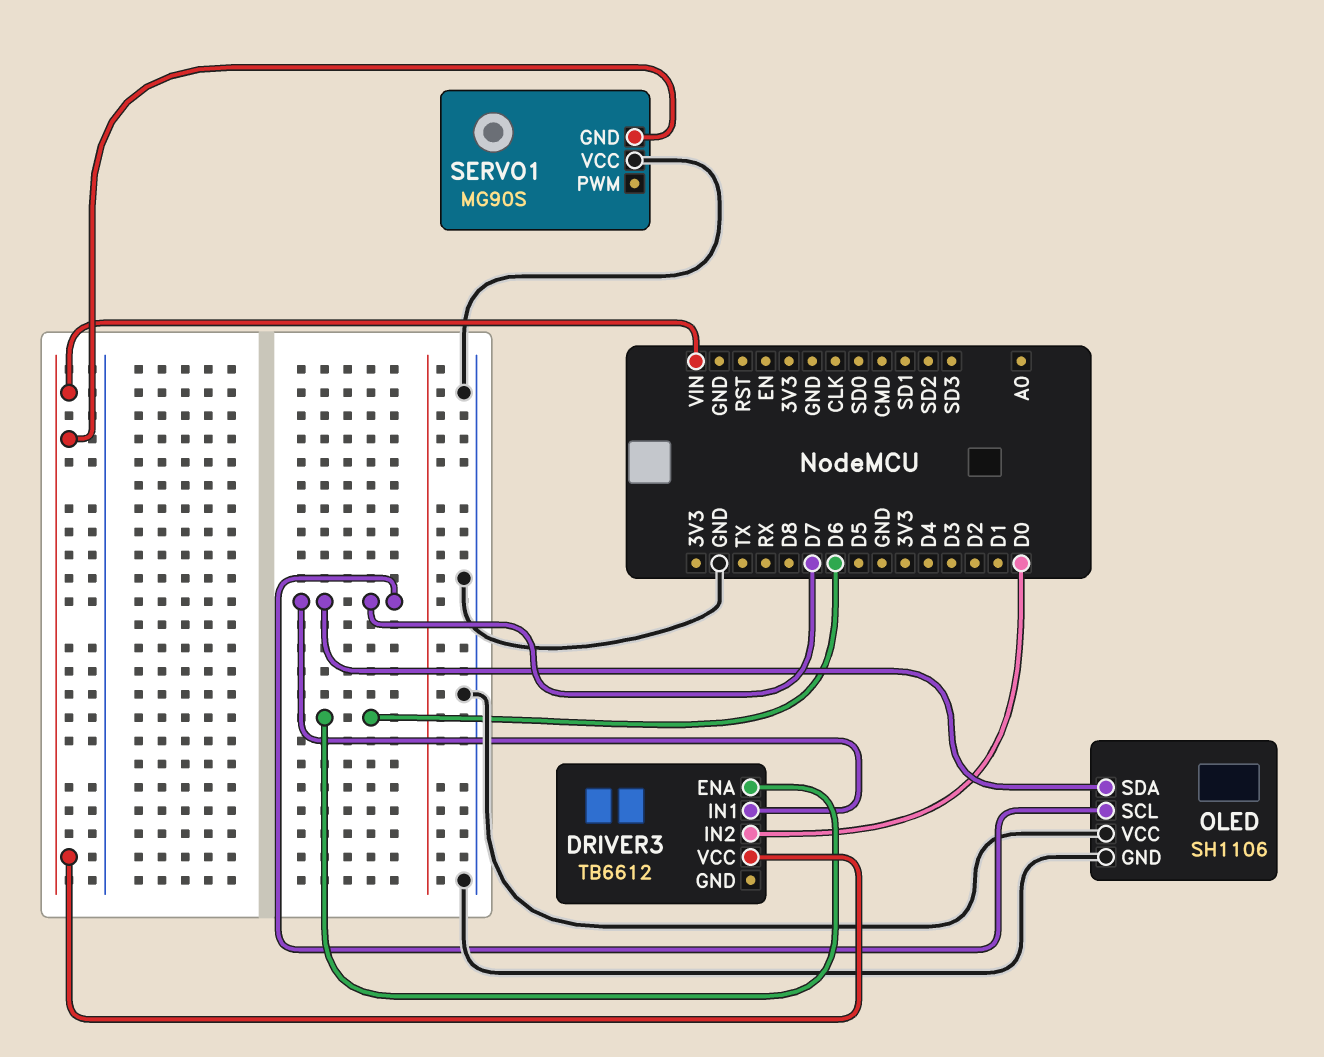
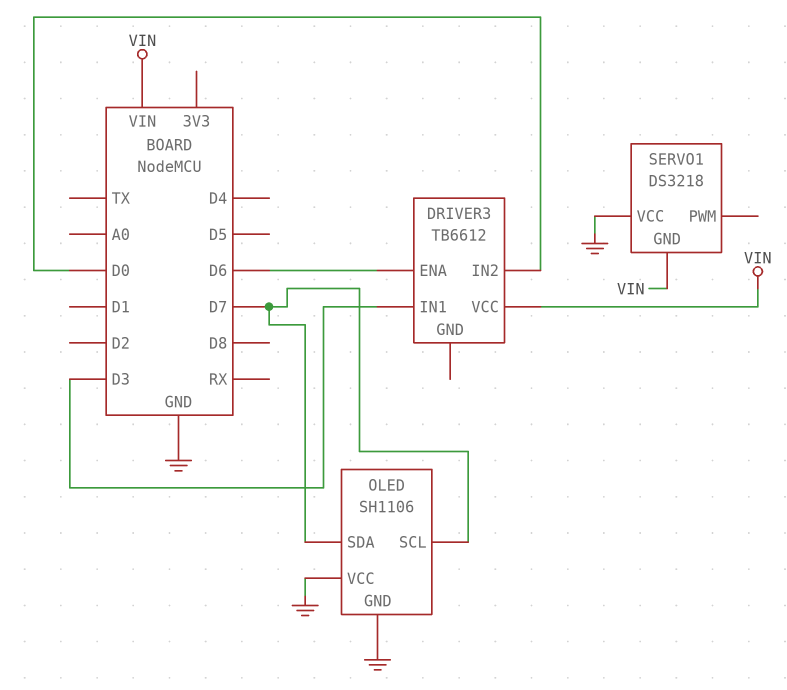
DRIVER3 pin IN1: D7 -> D3
SERVO1: MG90S -> DS3218

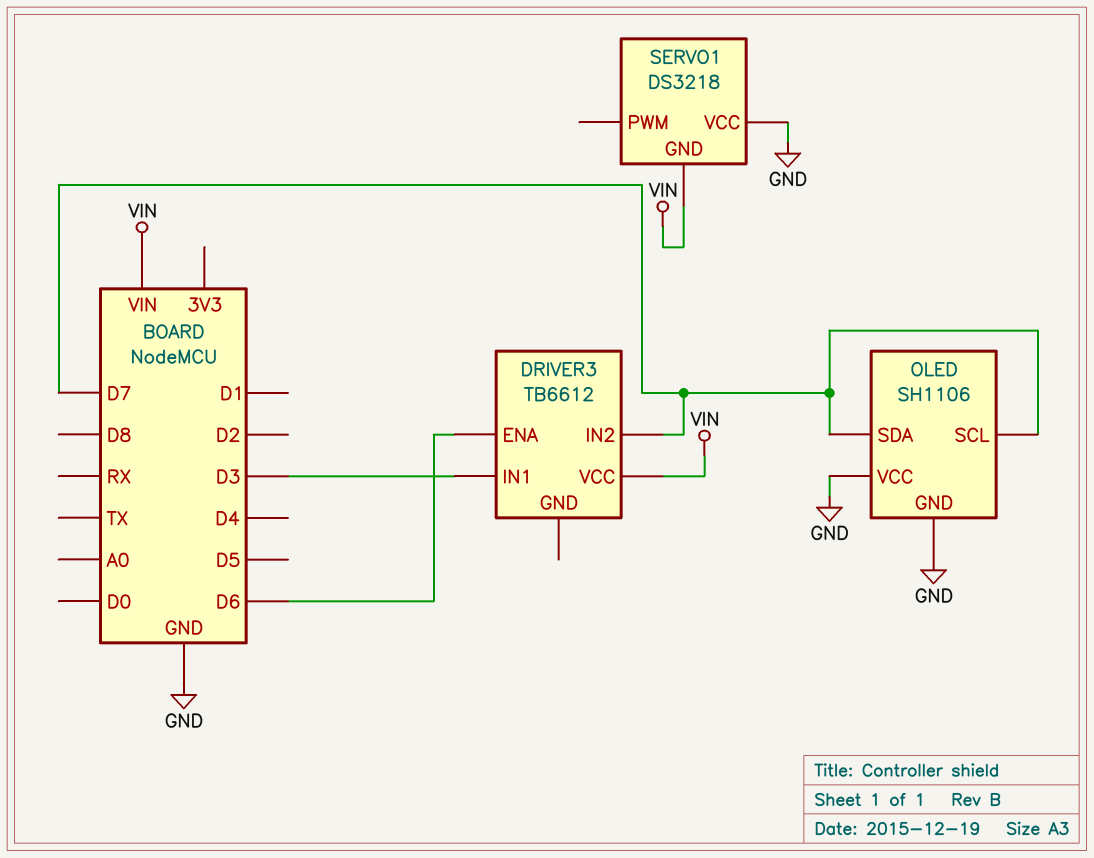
DRIVER3 pin IN2: D0 -> D7

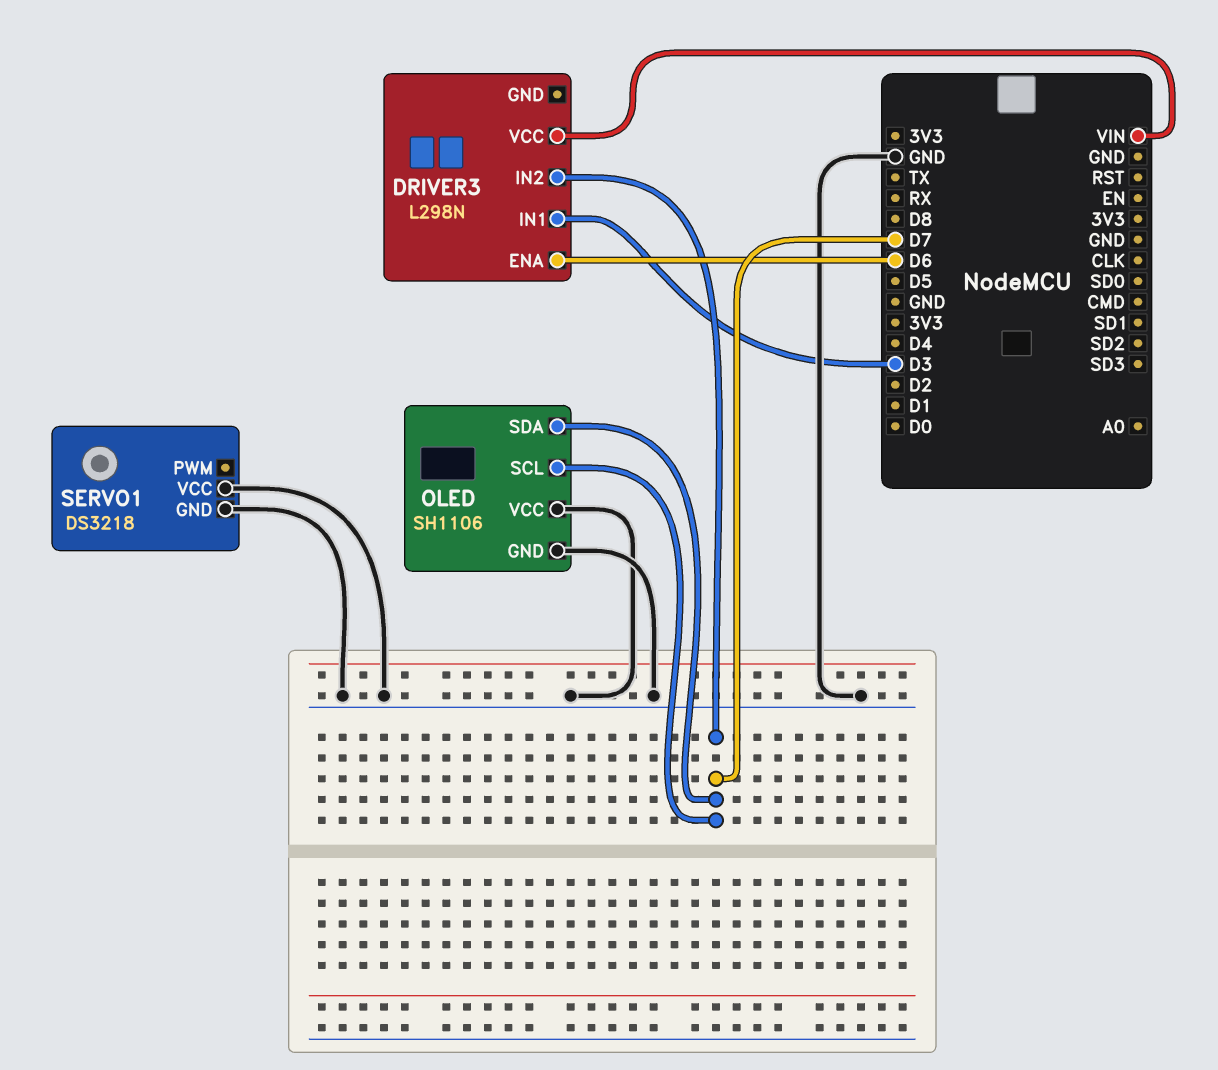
DRIVER3: TB6612 -> L298N
SERVO1 pin GND: VIN -> GND

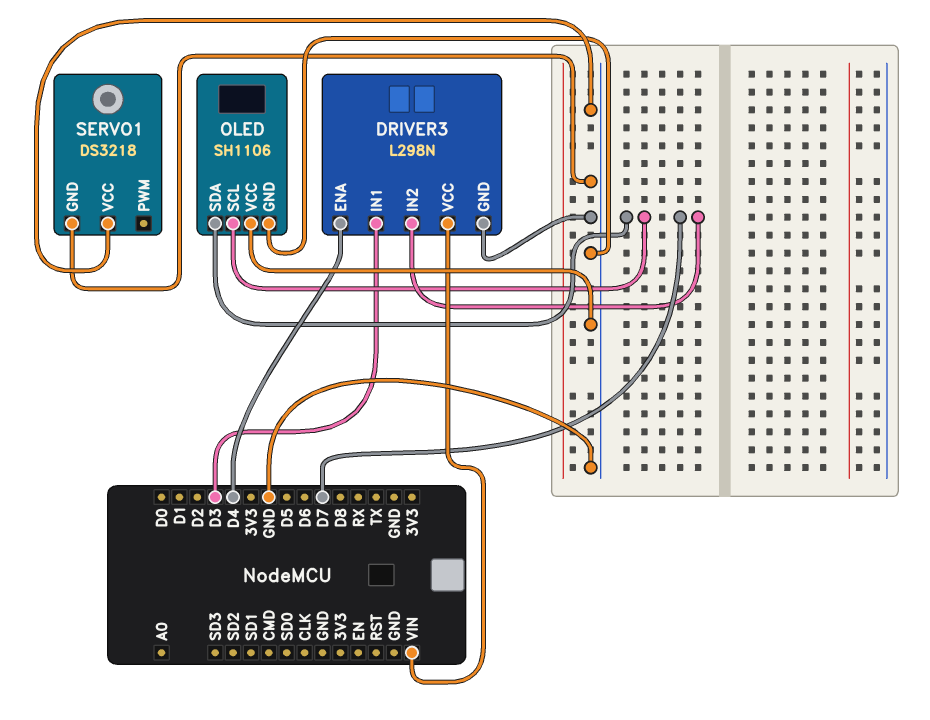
DRIVER3 pin ENA: D6 -> D4
DRIVER3 pin GND: none -> GND

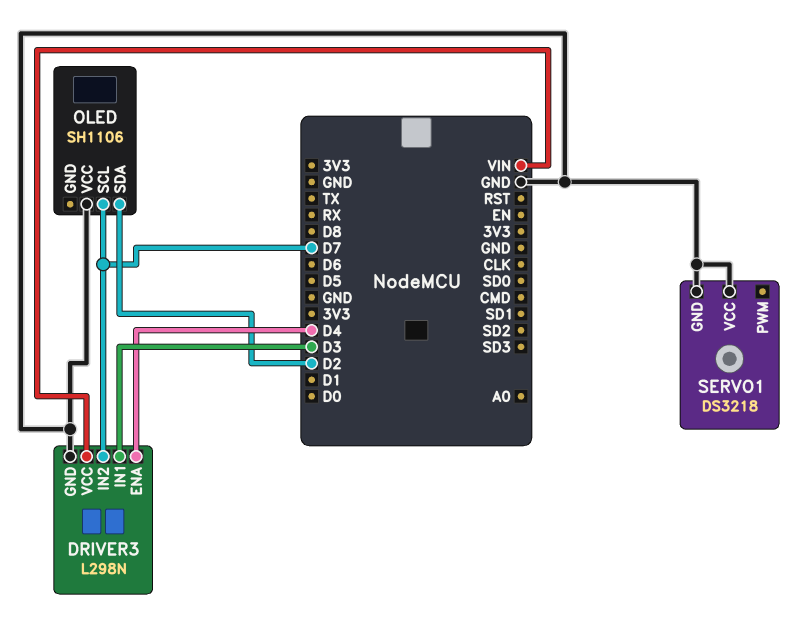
OLED pin GND: GND -> none
OLED pin SDA: D7 -> D2

